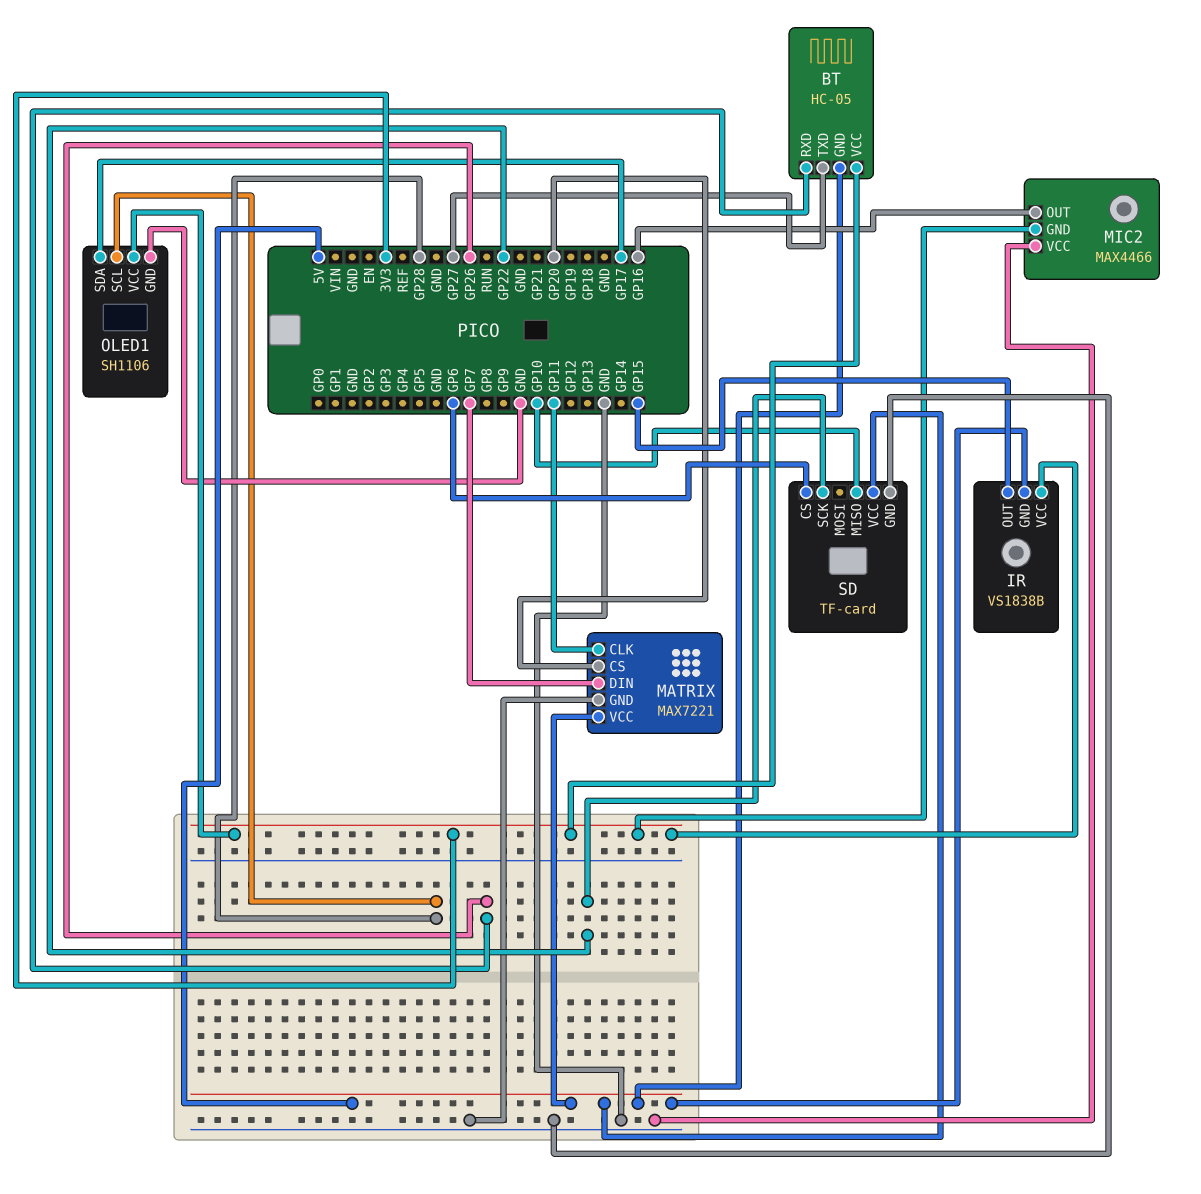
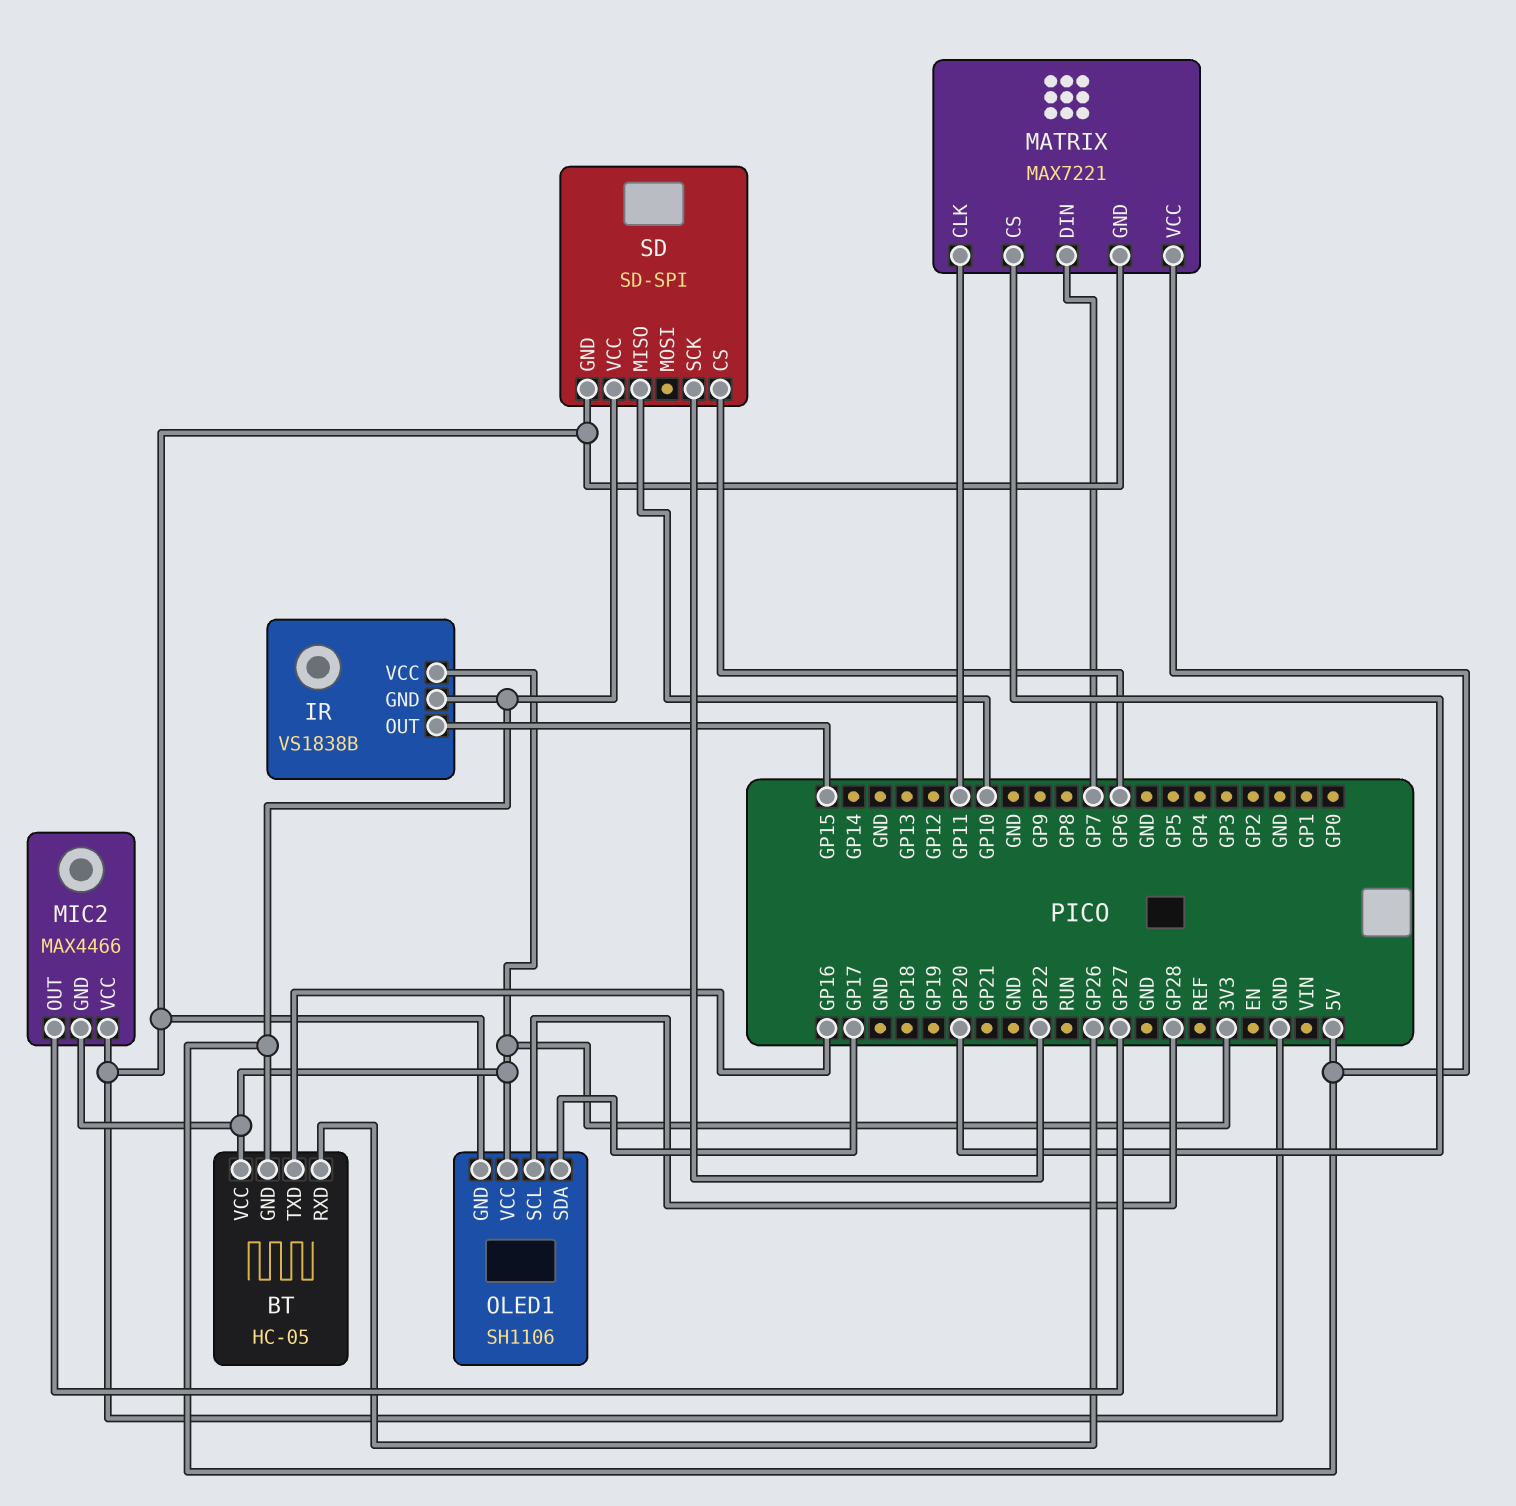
BT pin TXD: GP27 -> GP16
MIC2 pin OUT: GP16 -> GP27
SD: TF-card -> SD-SPI

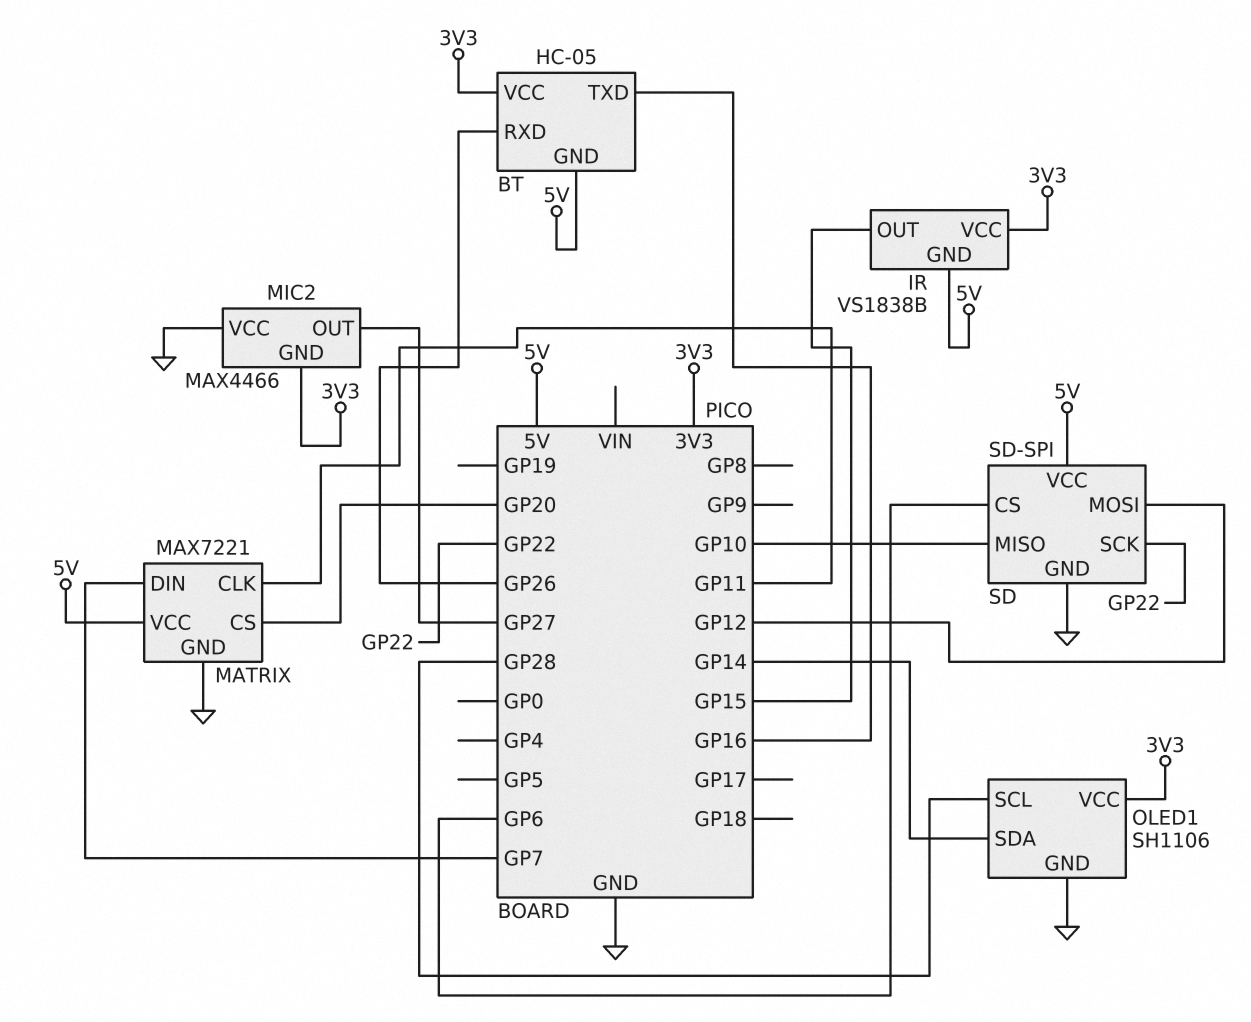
OLED1 pin SDA: GP17 -> GP14
SD pin MOSI: none -> GP12

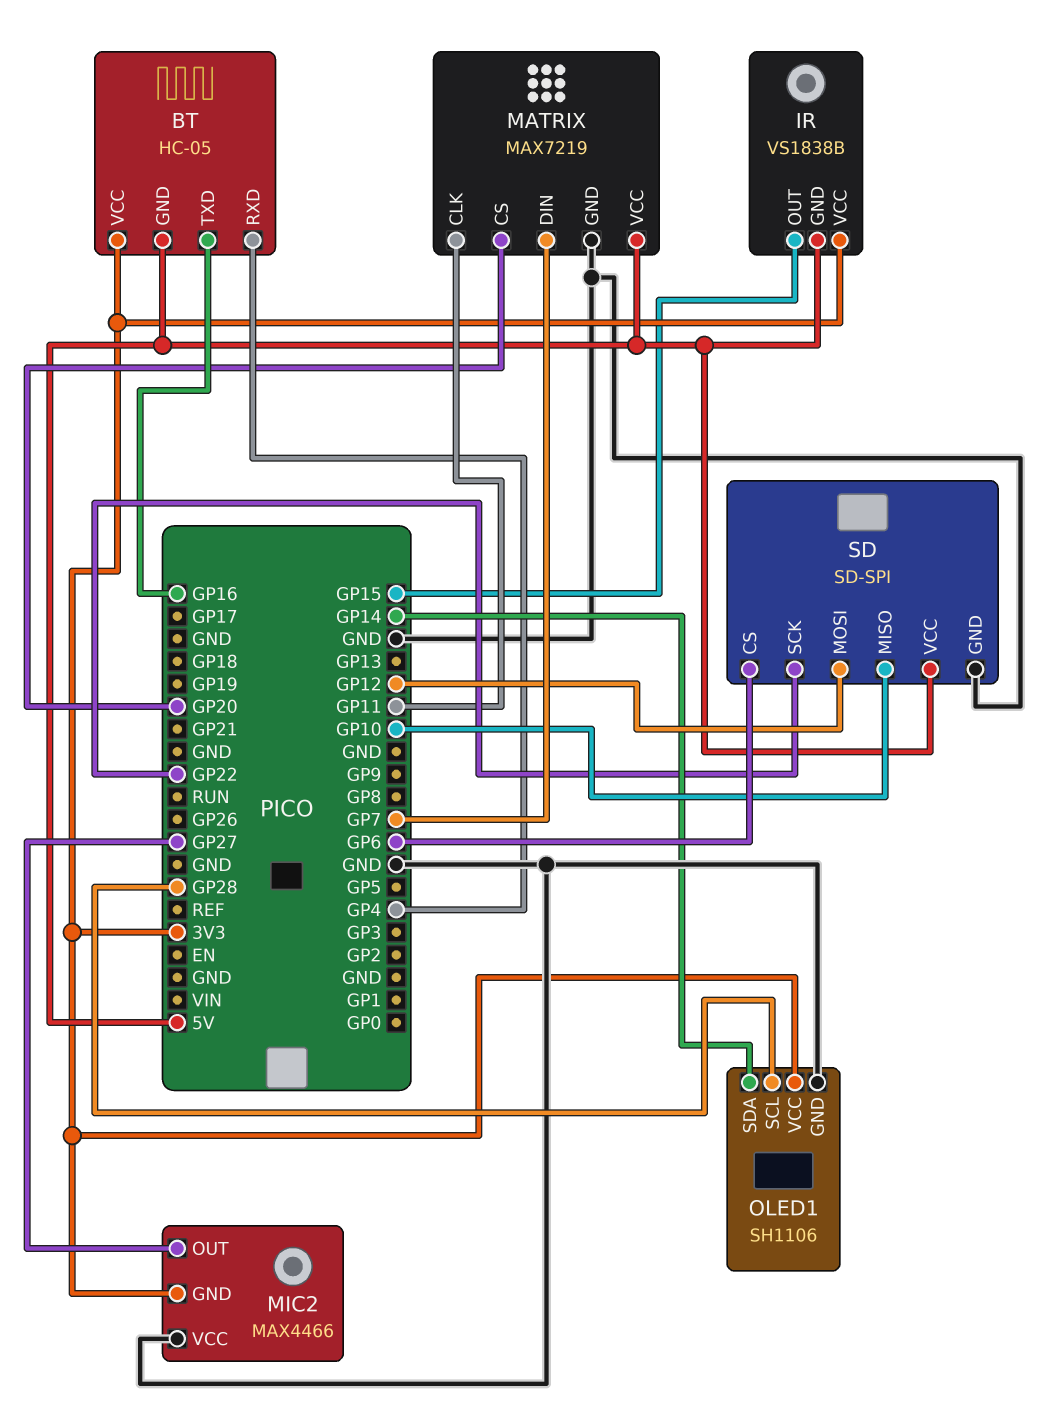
BT pin RXD: GP26 -> GP4
MATRIX: MAX7221 -> MAX7219

